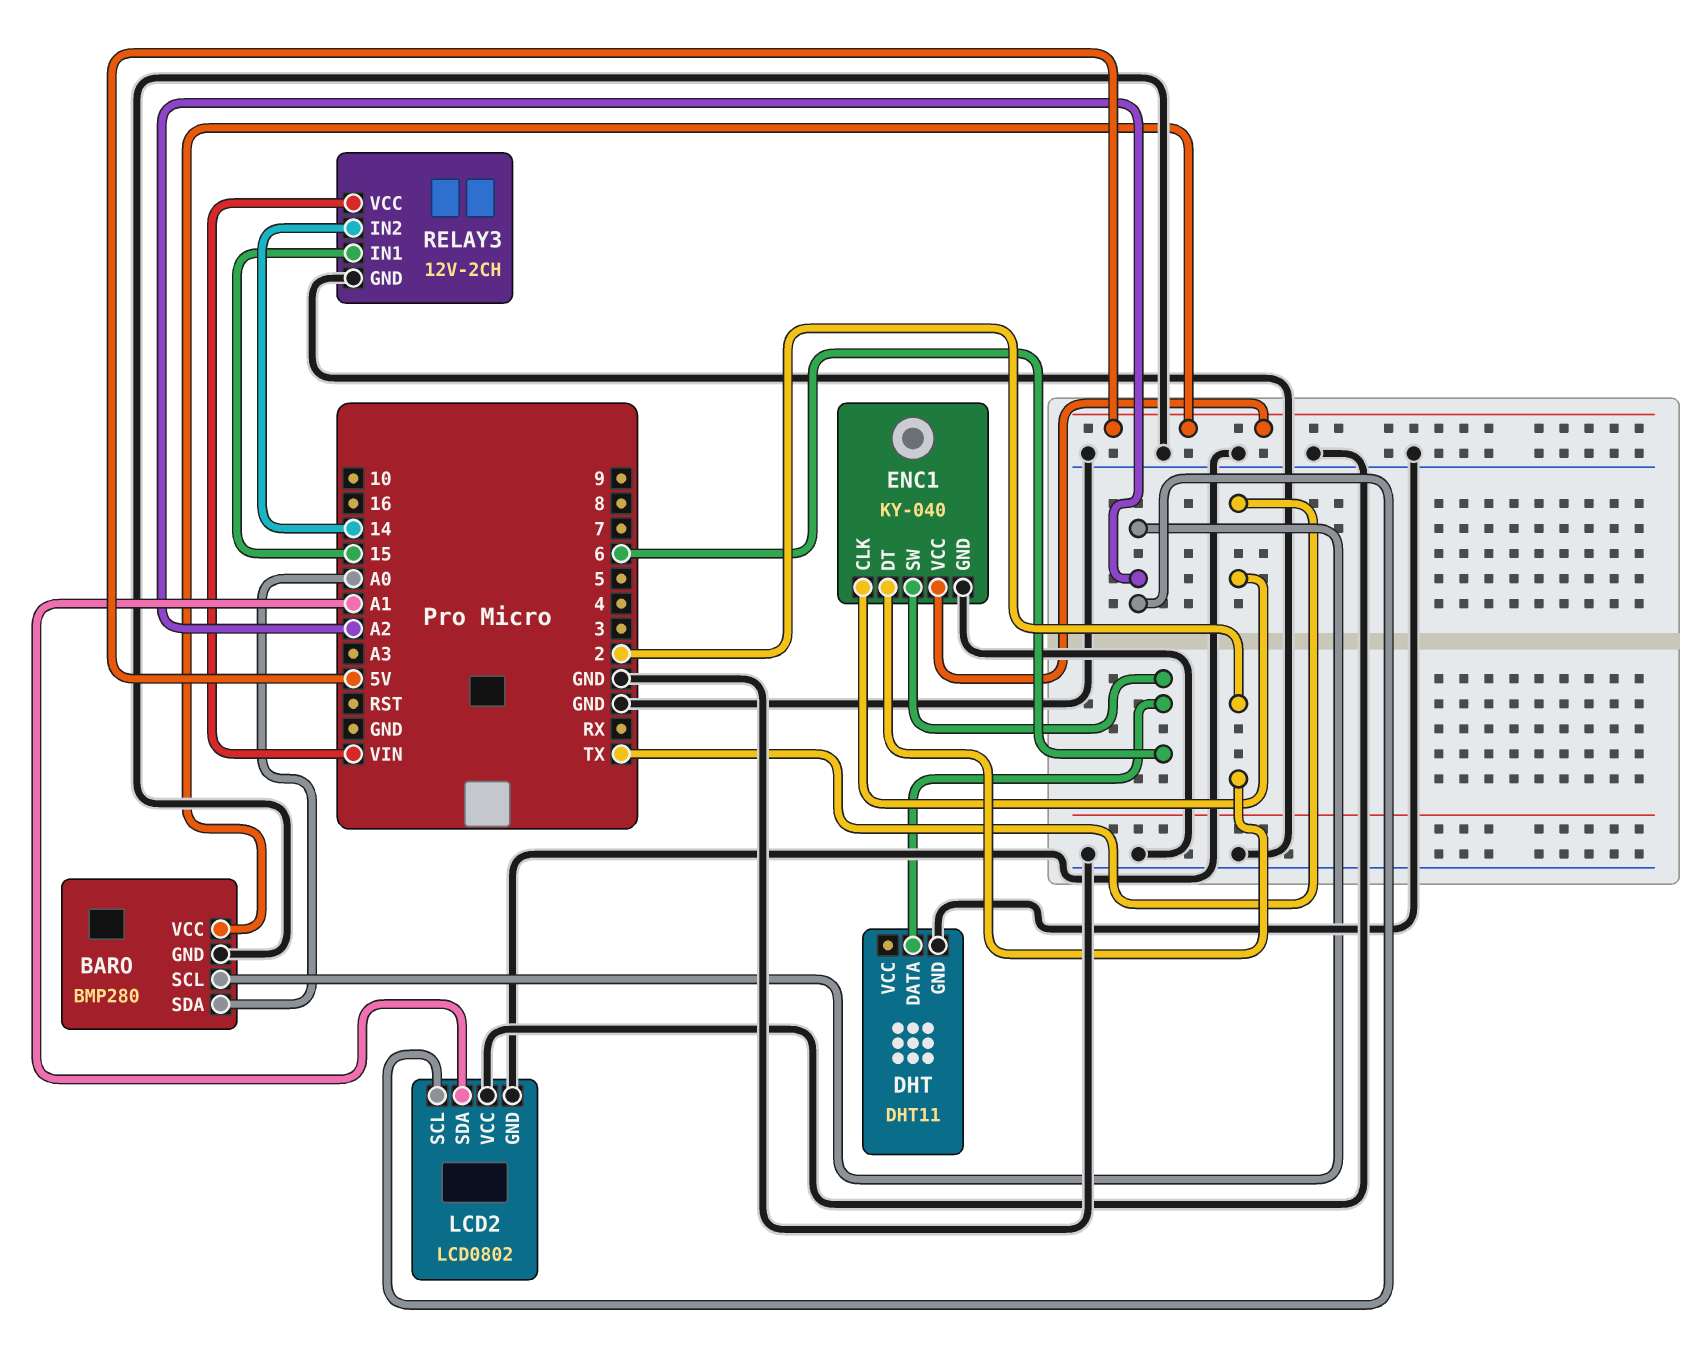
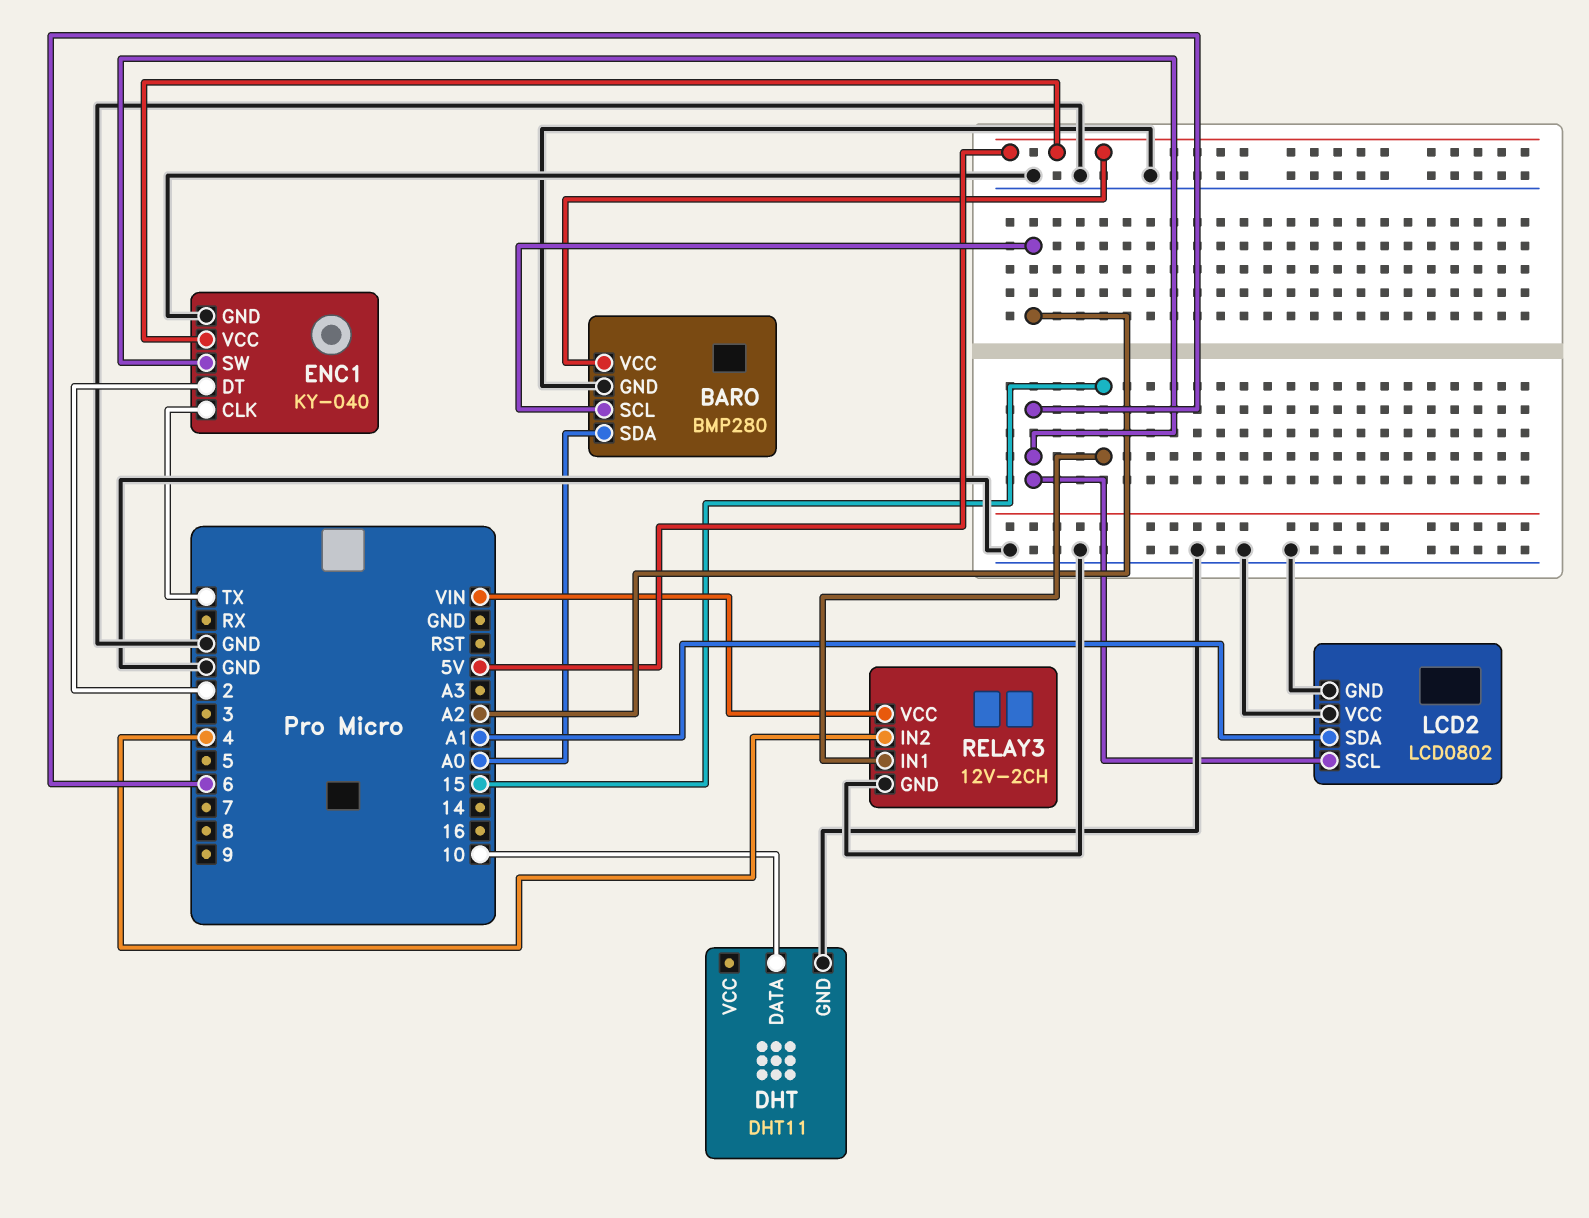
DHT pin DATA: 6 -> 10
LCD2 pin SCL: A2 -> 6
RELAY3 pin IN2: 14 -> 4

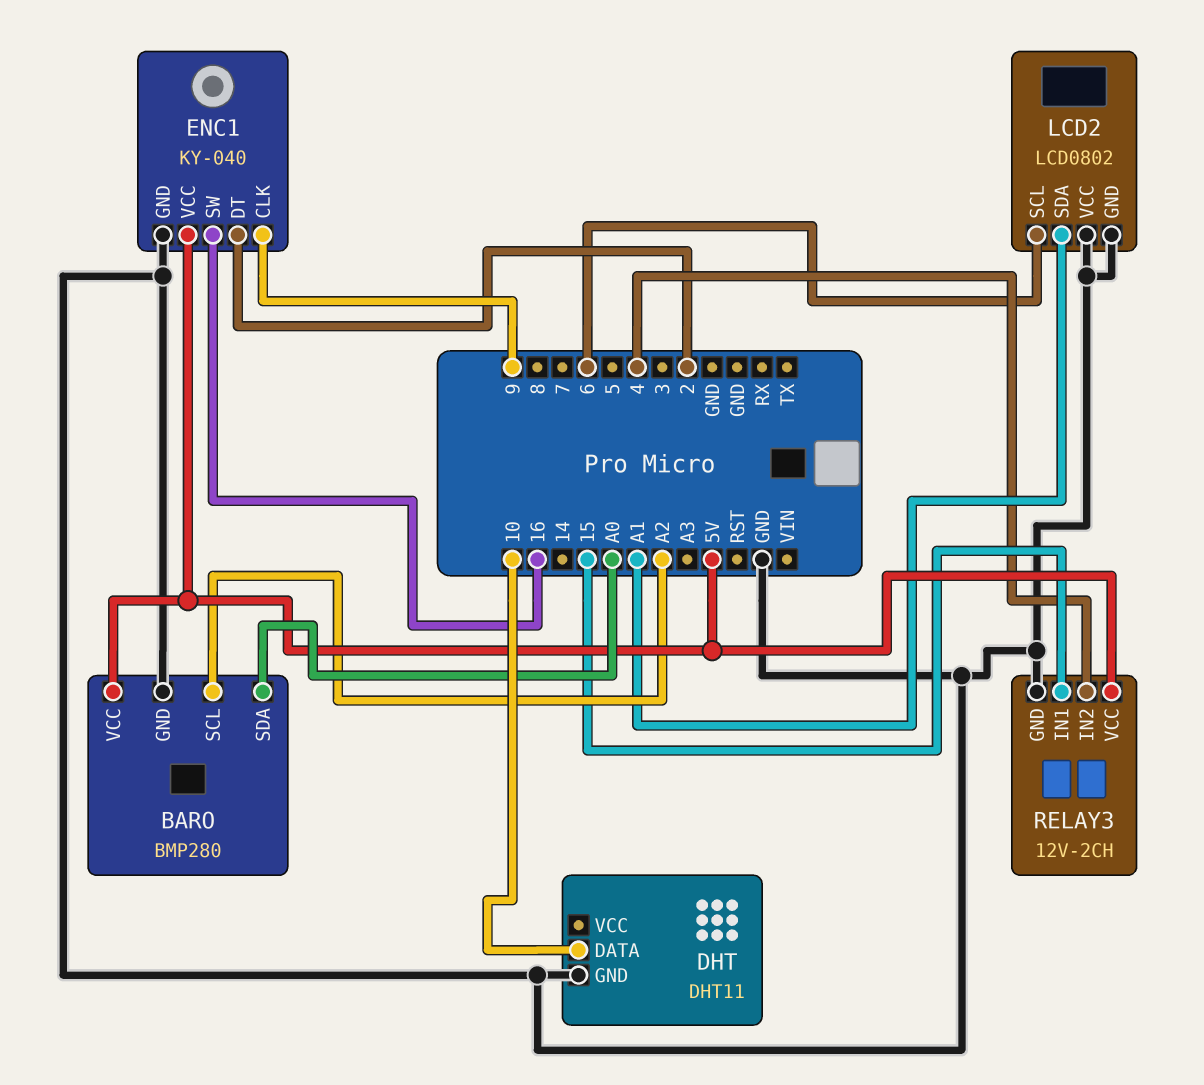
ENC1 pin CLK: TX -> 9
ENC1 pin SW: 6 -> 16
RELAY3 pin VCC: VIN -> 5V

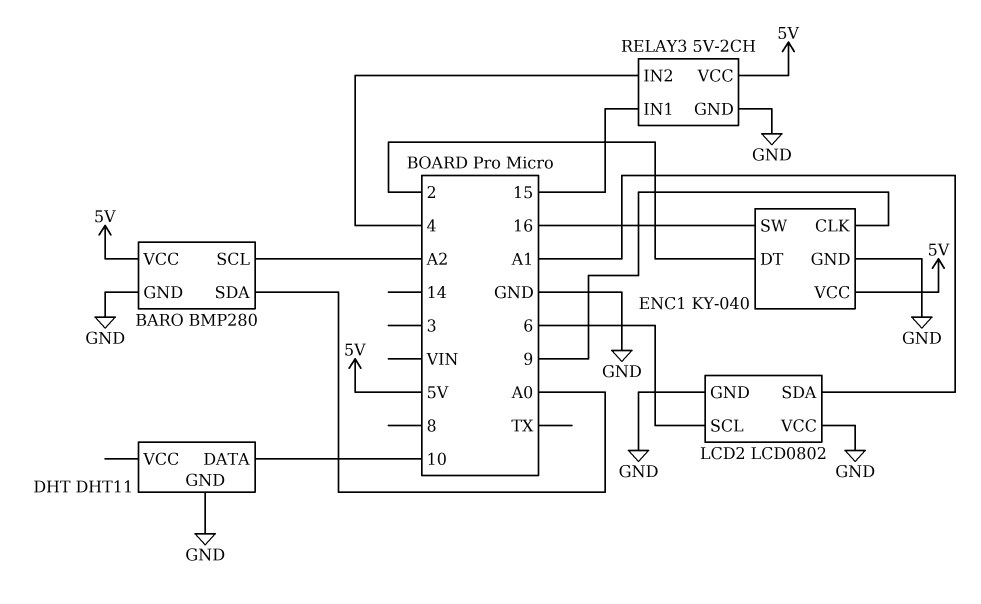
RELAY3: 12V-2CH -> 5V-2CH

